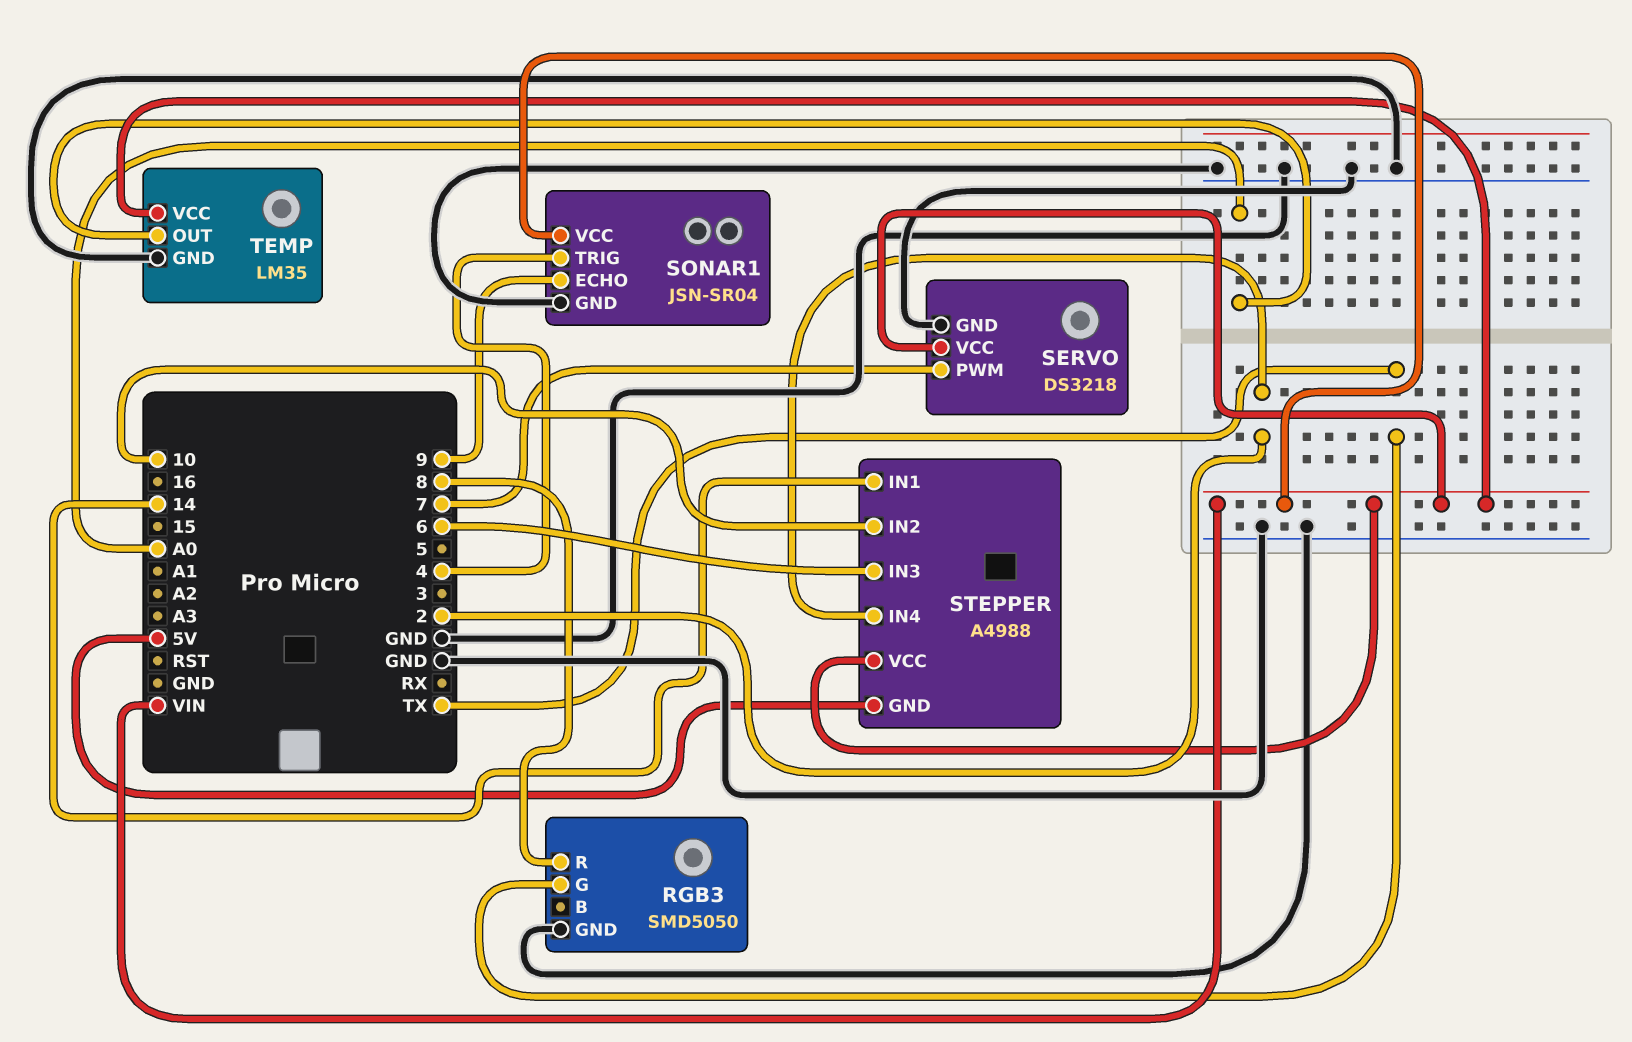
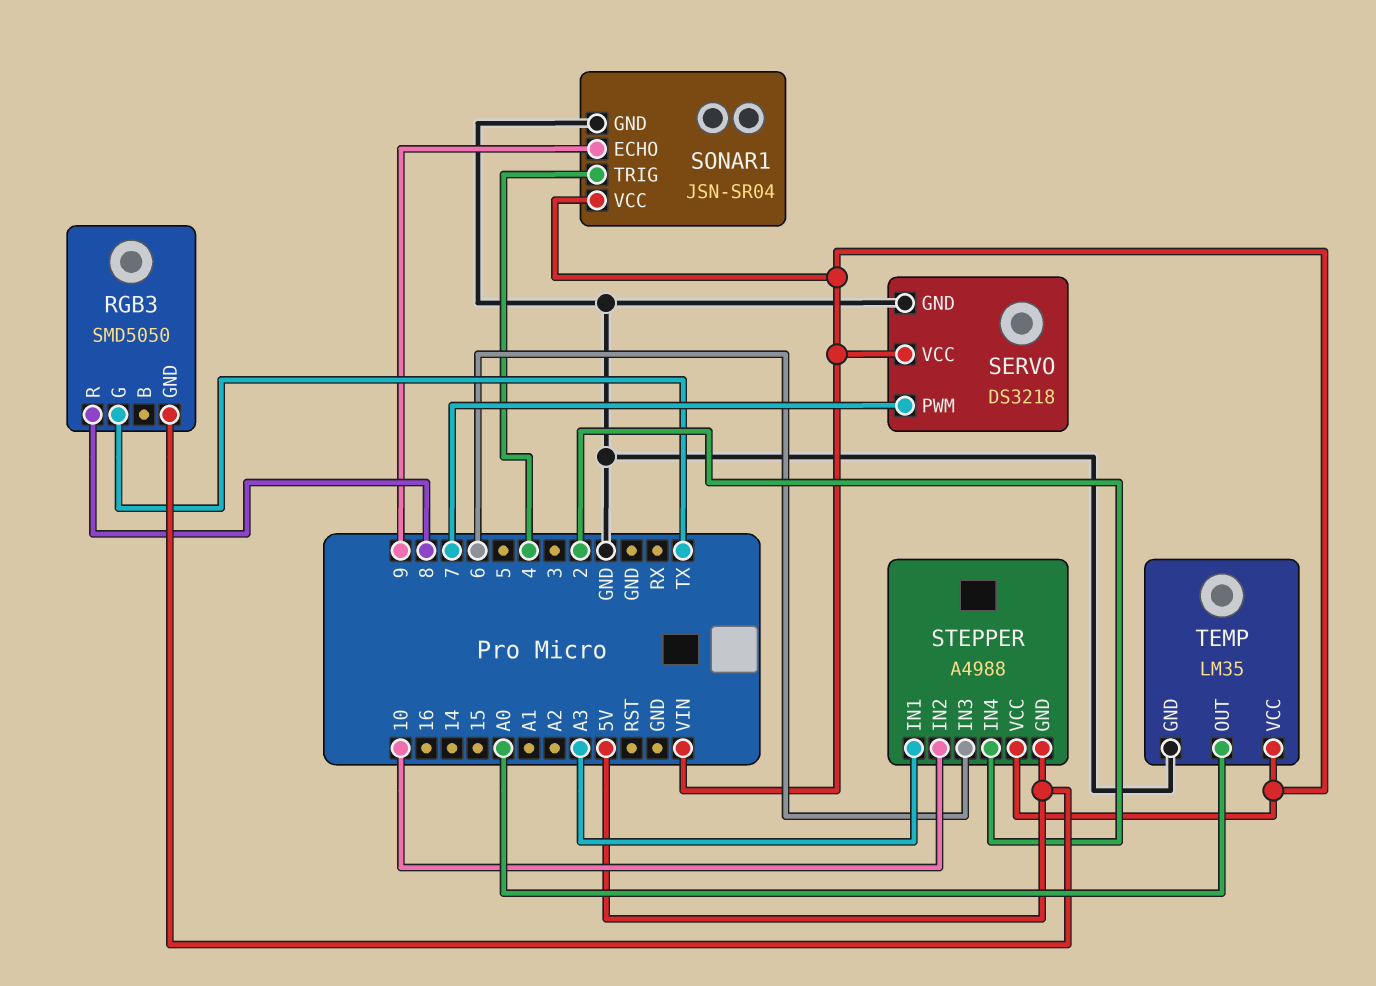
RGB3 pin GND: GND -> 5V
STEPPER pin IN1: 14 -> A3

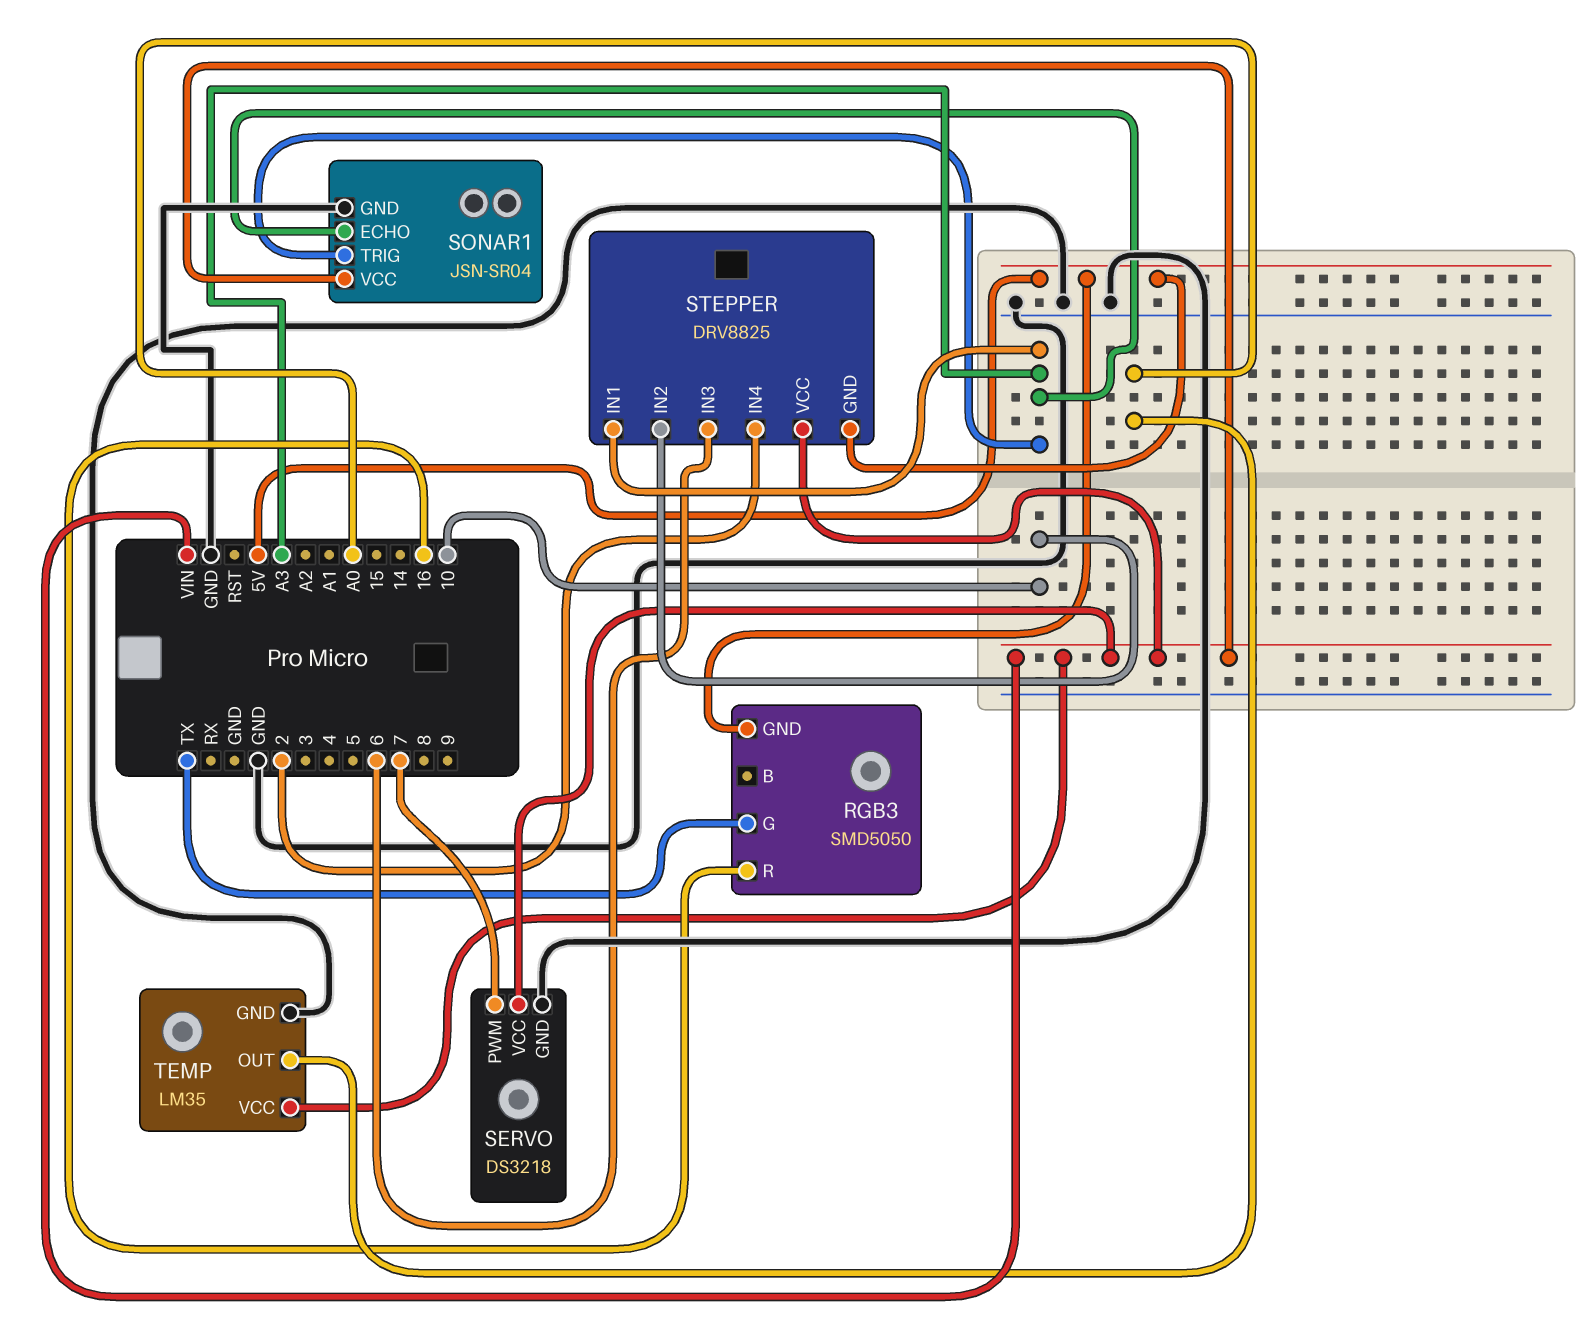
RGB3 pin R: 8 -> 16
SONAR1 pin ECHO: 9 -> A3
SONAR1 pin TRIG: 4 -> A3
STEPPER: A4988 -> DRV8825

